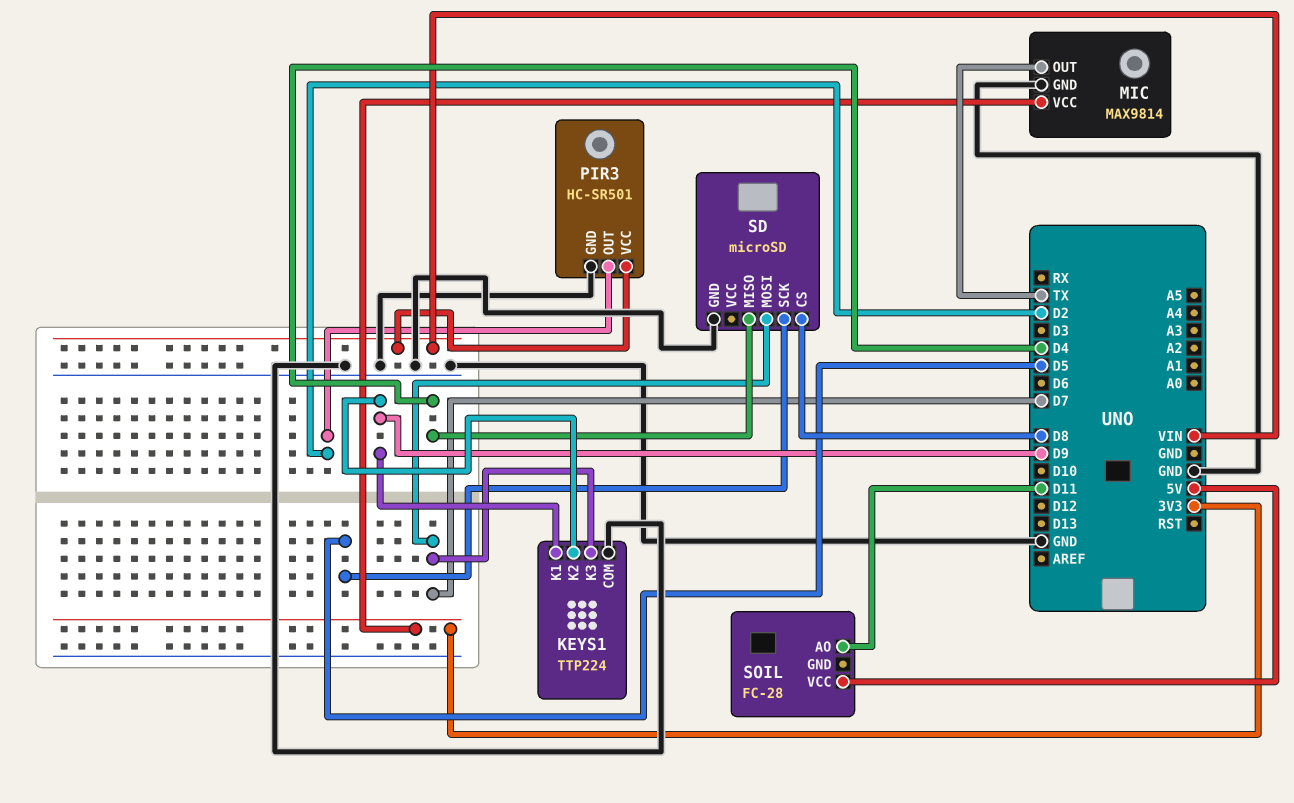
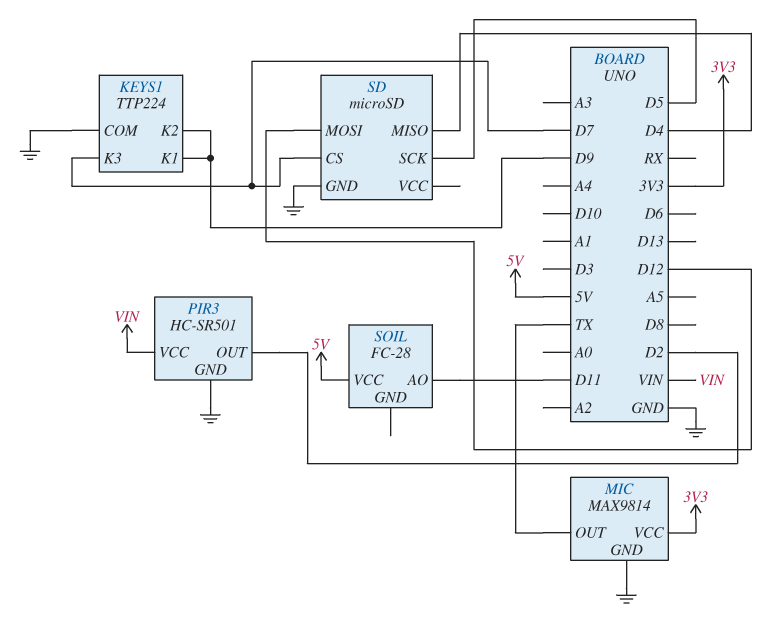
SD pin CS: D8 -> D7
SD pin MOSI: D7 -> D12

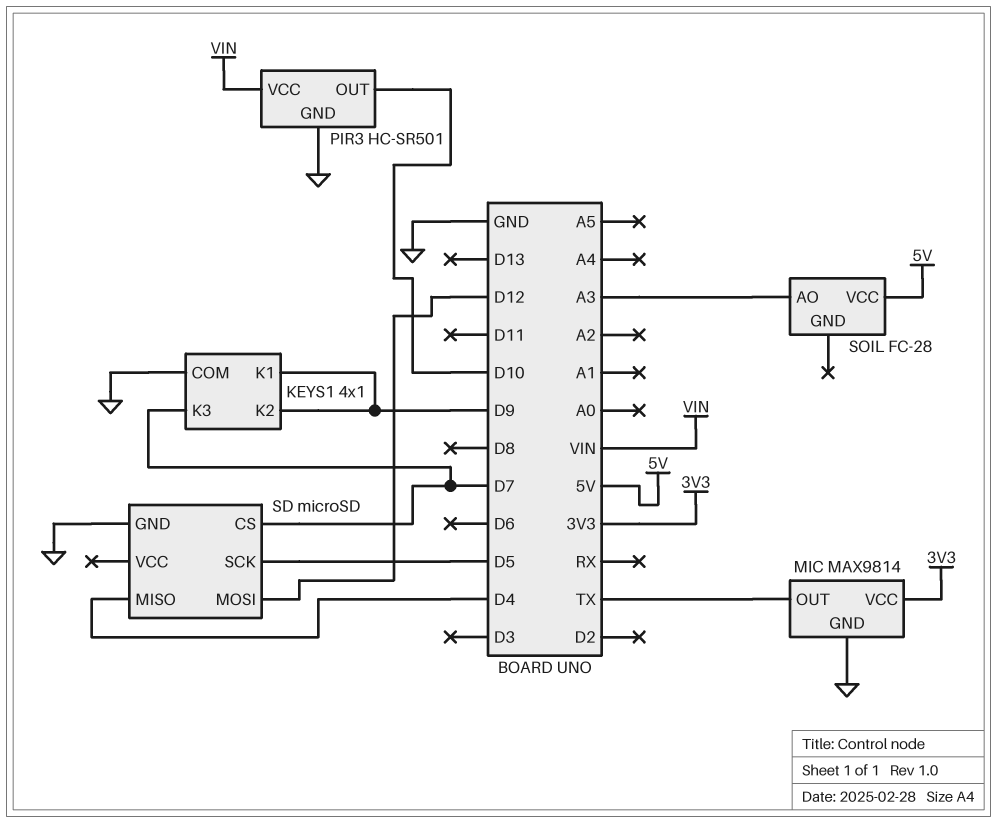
KEYS1: TTP224 -> 4x1
PIR3 pin OUT: D2 -> D10
SOIL pin AO: D11 -> A3

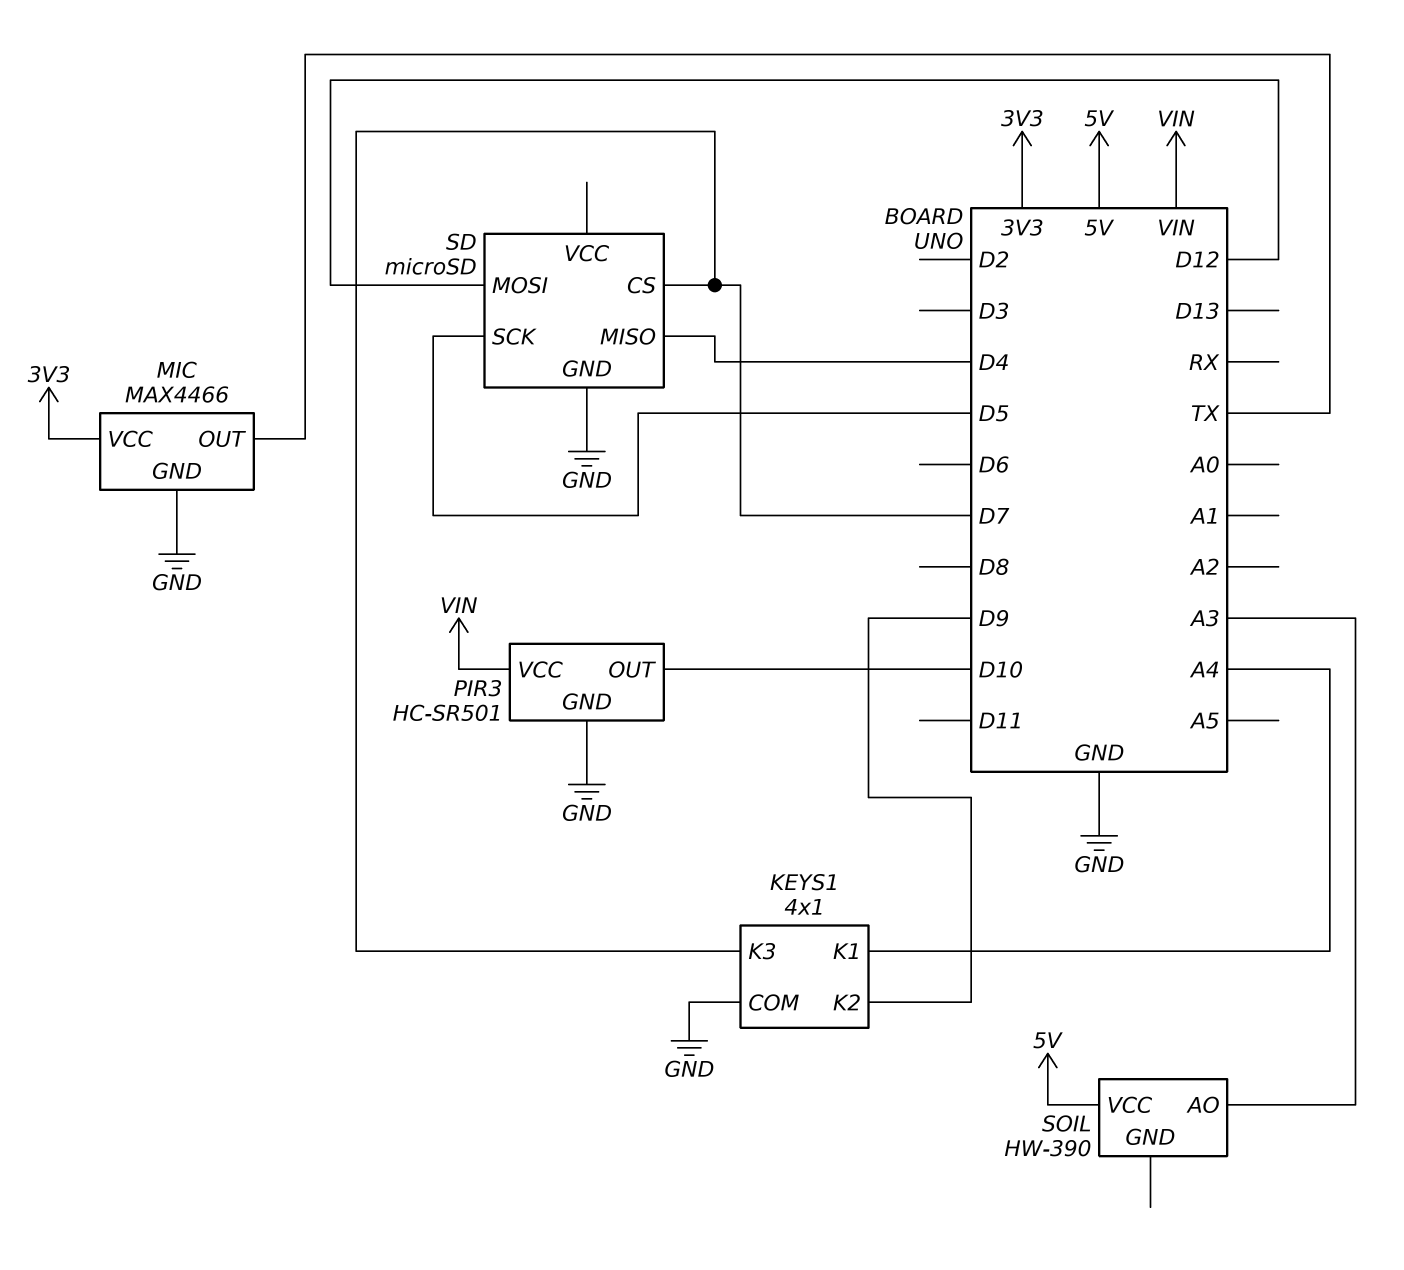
KEYS1 pin K1: D9 -> A4
MIC: MAX9814 -> MAX4466
SOIL: FC-28 -> HW-390

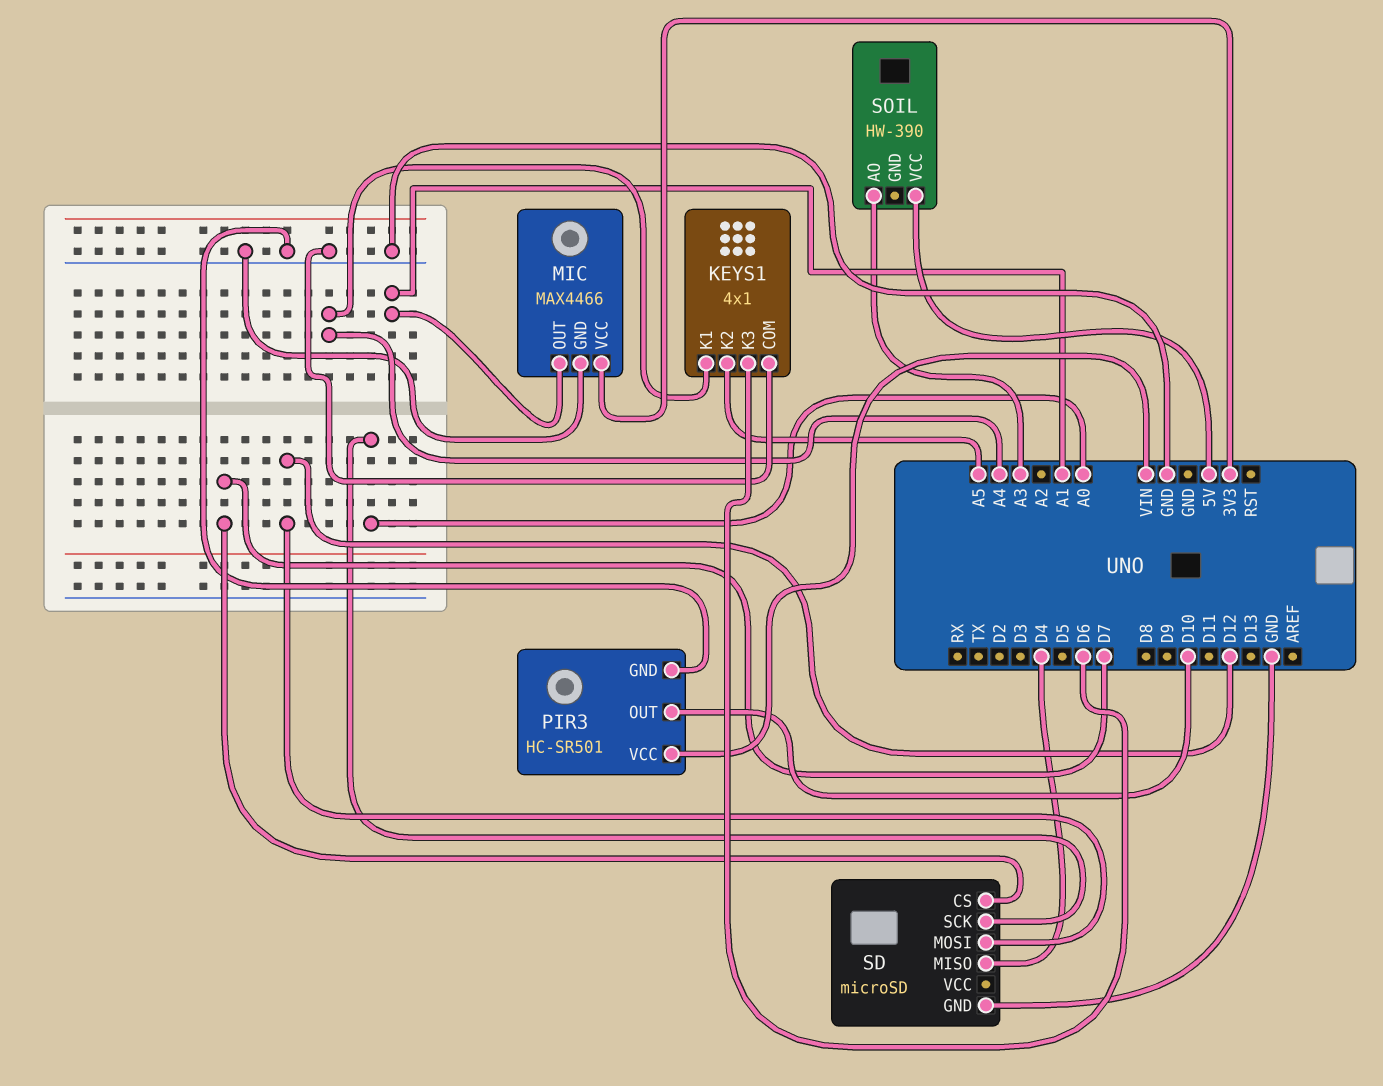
KEYS1 pin K2: D9 -> A5
KEYS1 pin K3: D7 -> D6
MIC pin OUT: TX -> A1
SD pin SCK: D5 -> A0

